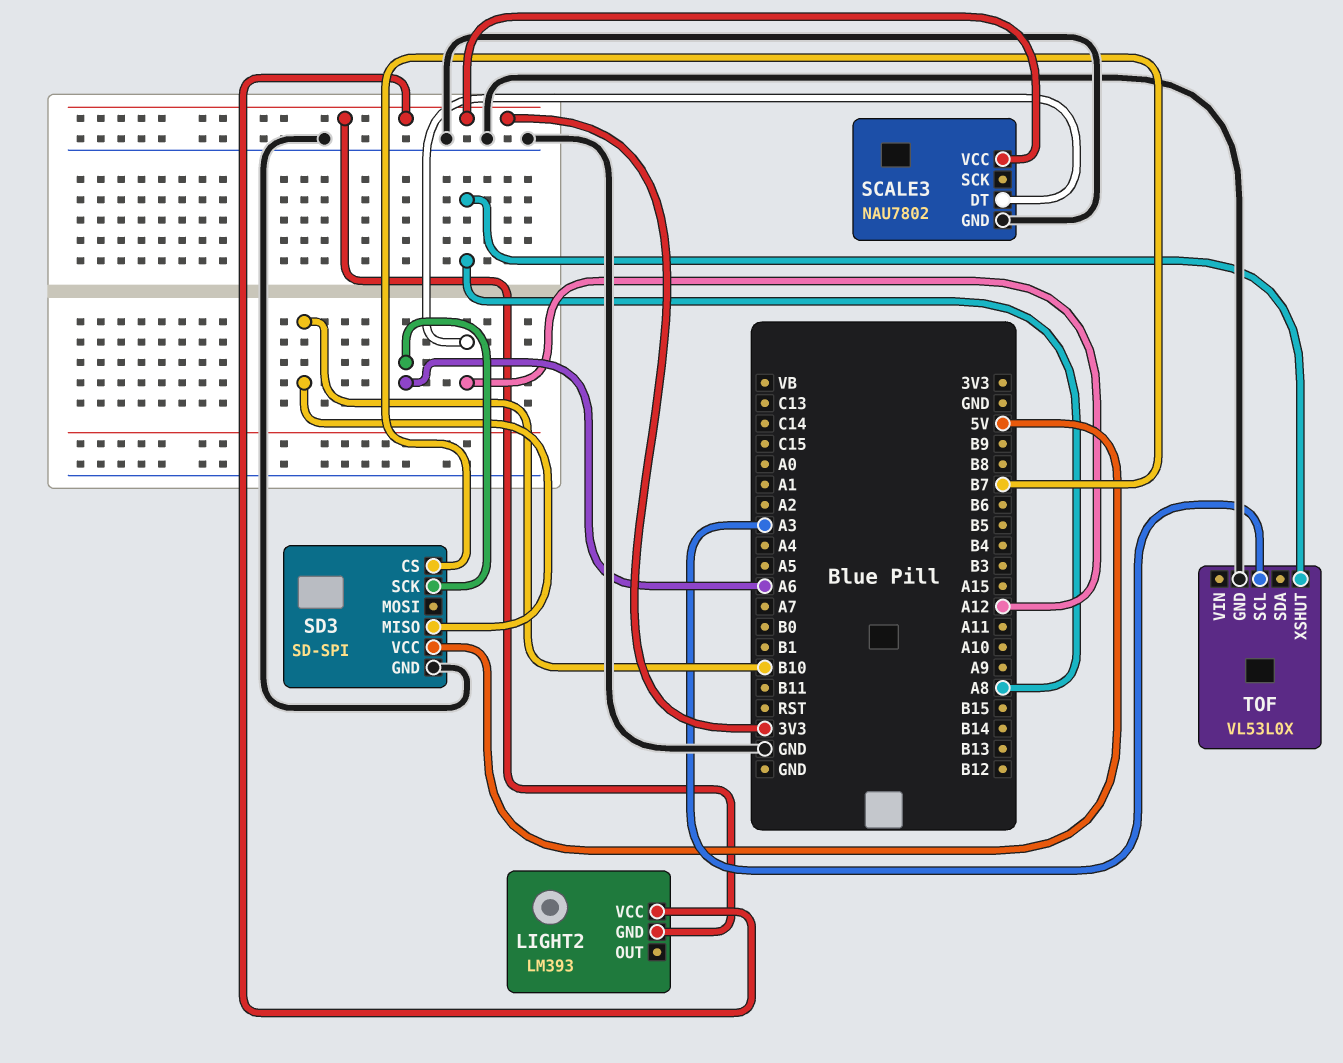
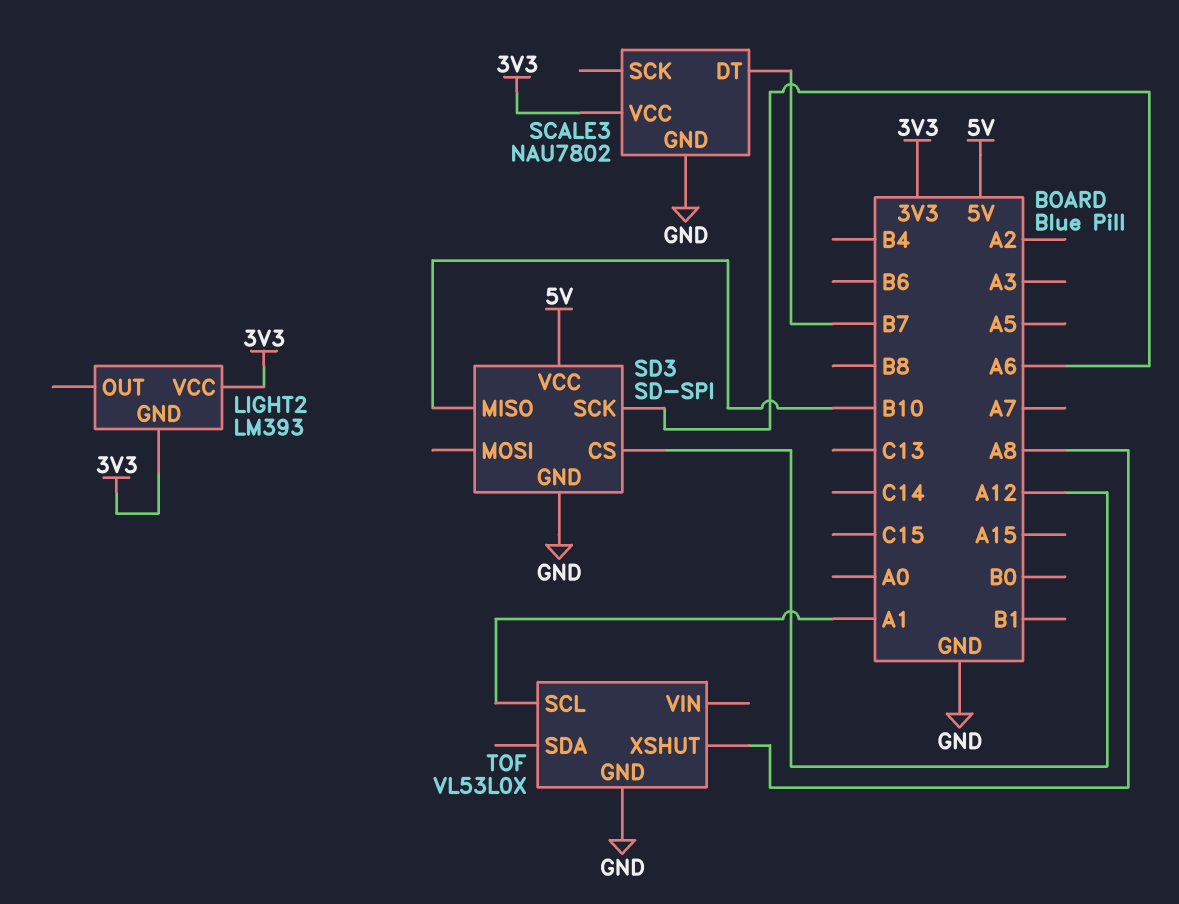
SCALE3 pin DT: A12 -> B7
SD3 pin CS: B7 -> A12
TOF pin SCL: A3 -> A1

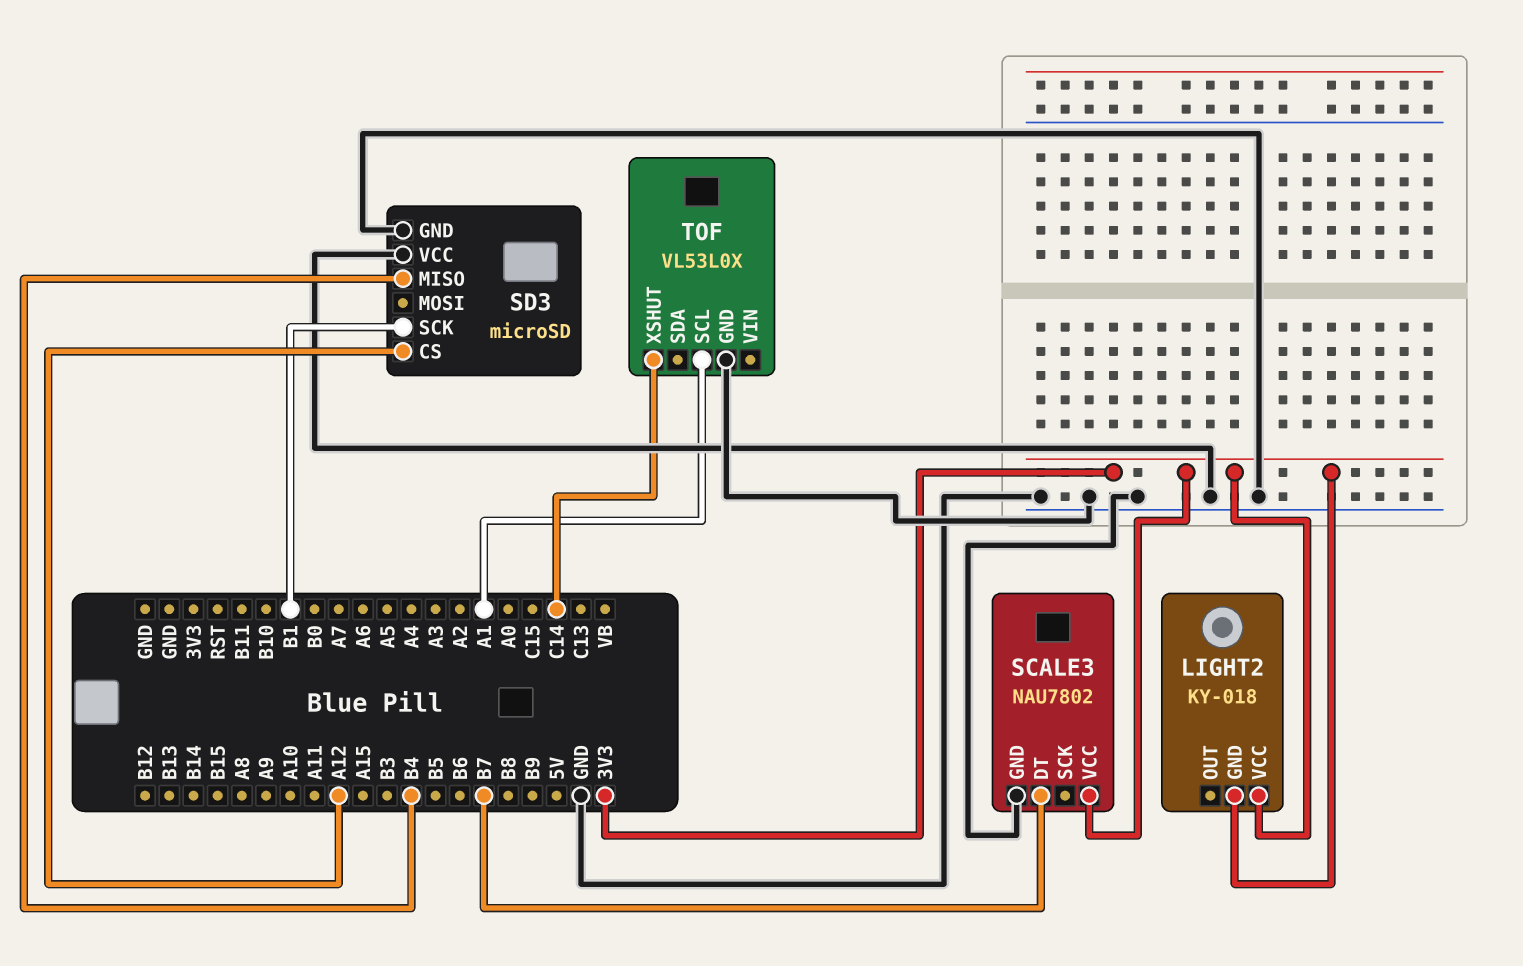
LIGHT2: LM393 -> KY-018
SD3: SD-SPI -> microSD
SD3 pin MISO: B10 -> B4
SD3 pin SCK: A6 -> B1
SD3 pin VCC: 5V -> GND
TOF pin XSHUT: A8 -> C14

